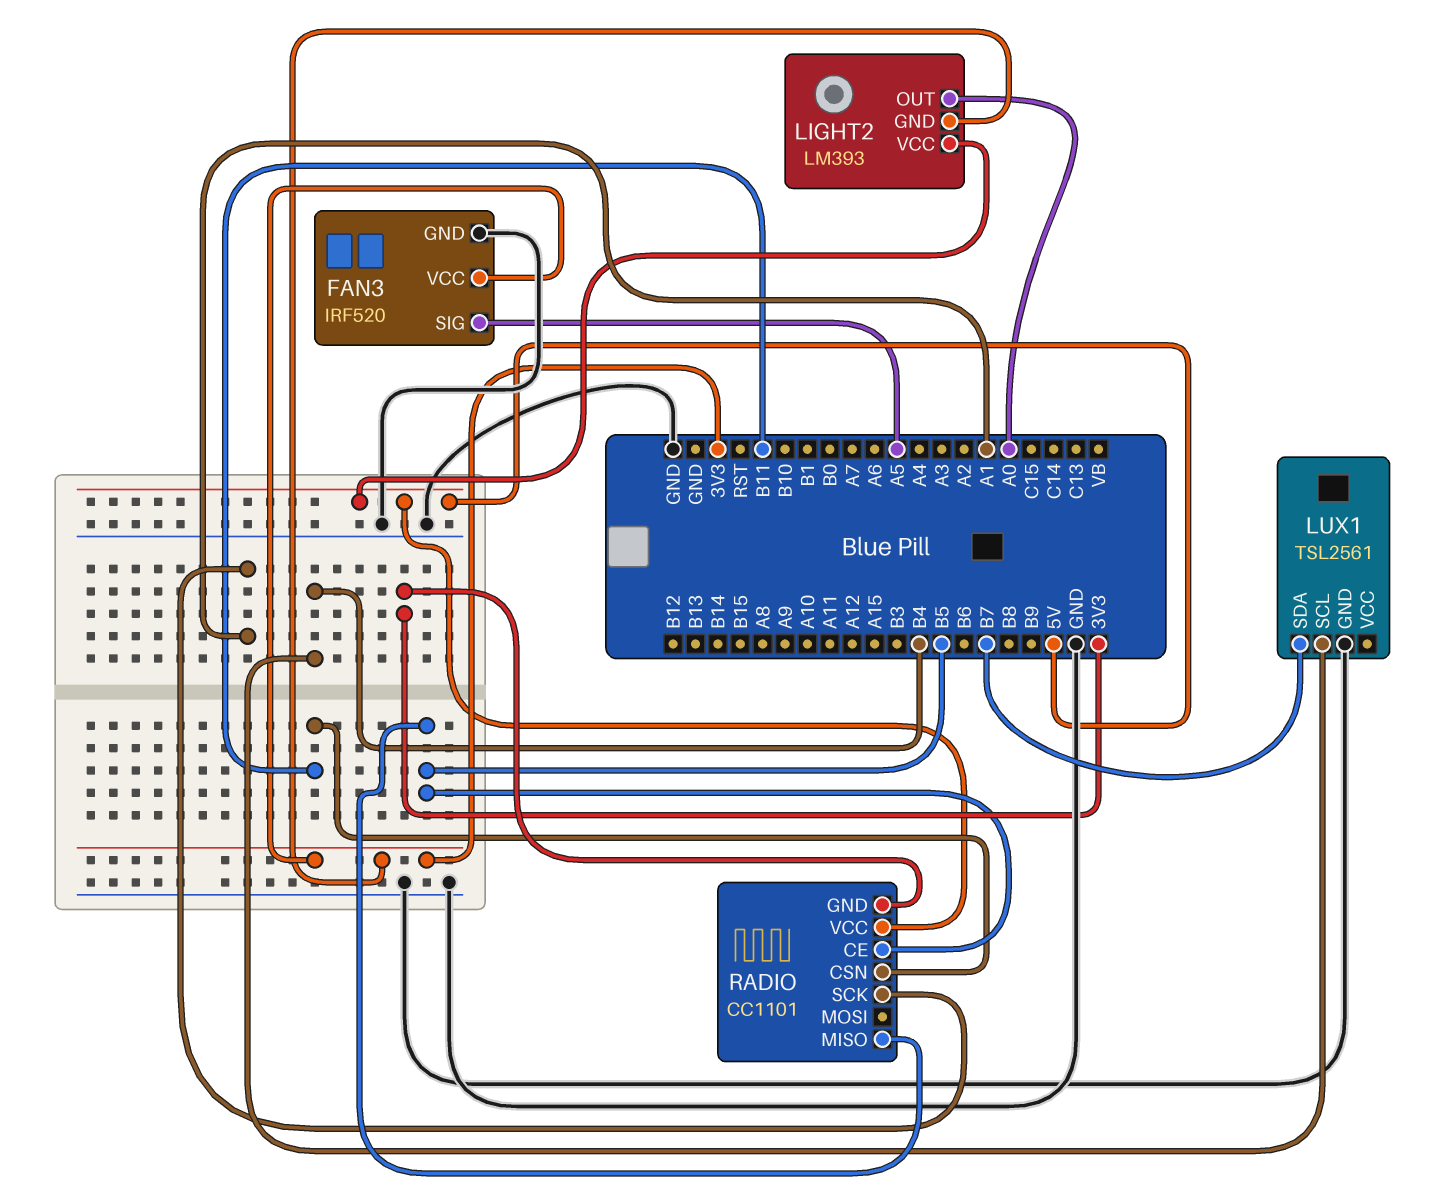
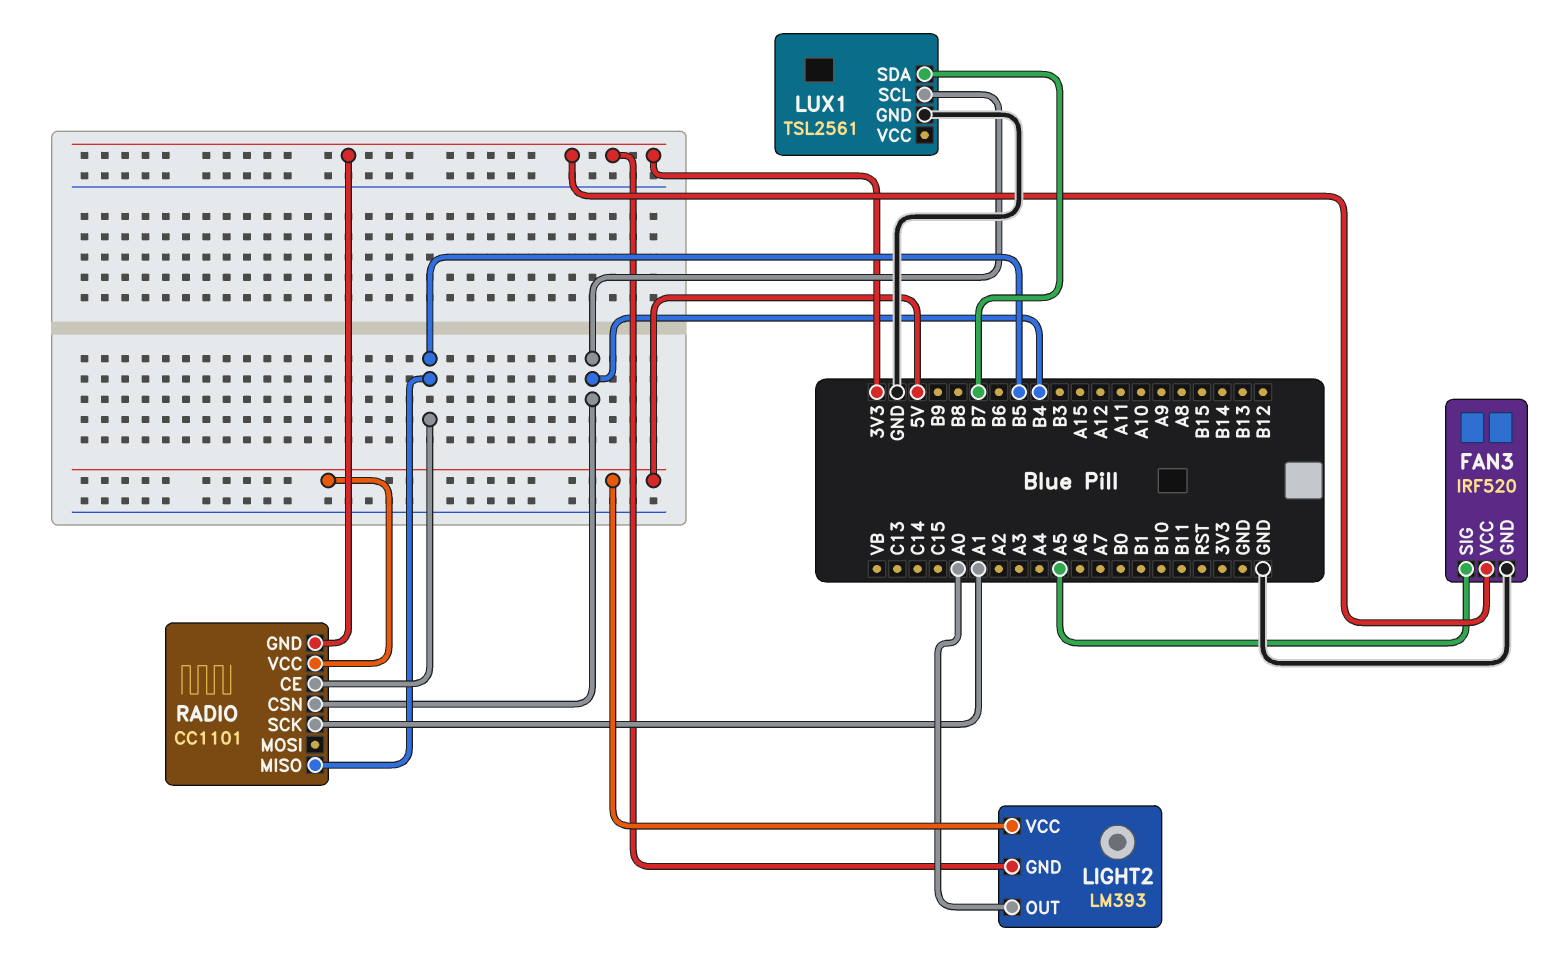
RADIO pin CSN: B11 -> B4

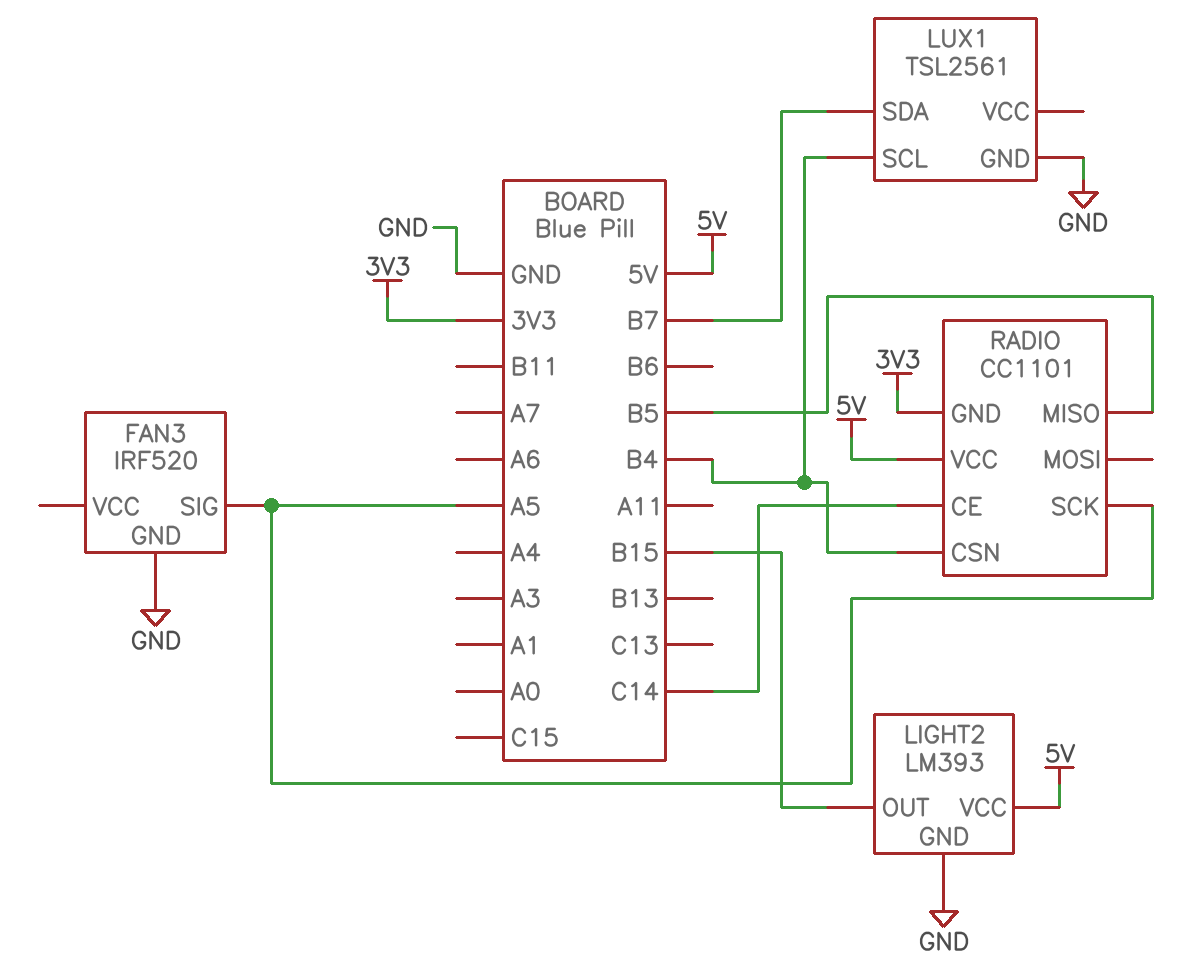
FAN3 pin VCC: 3V3 -> none
LIGHT2 pin GND: 3V3 -> GND
LIGHT2 pin OUT: A0 -> B15
RADIO pin CE: B5 -> C14
RADIO pin SCK: A1 -> A5

